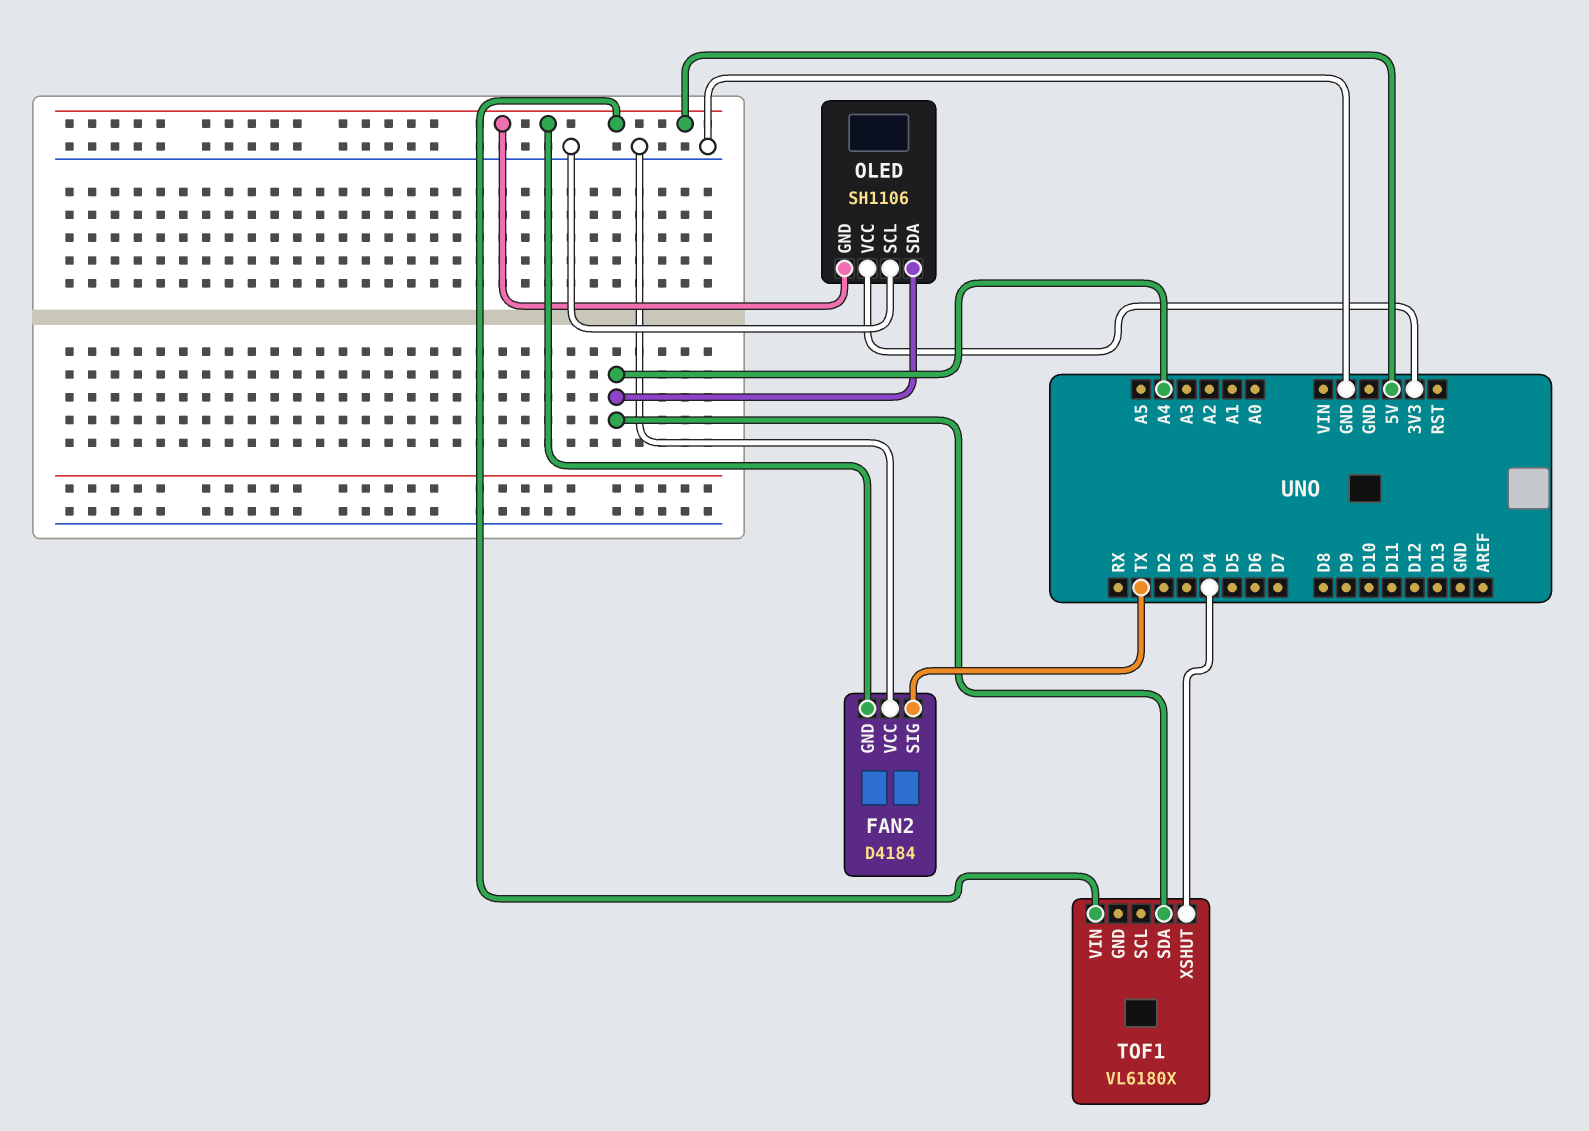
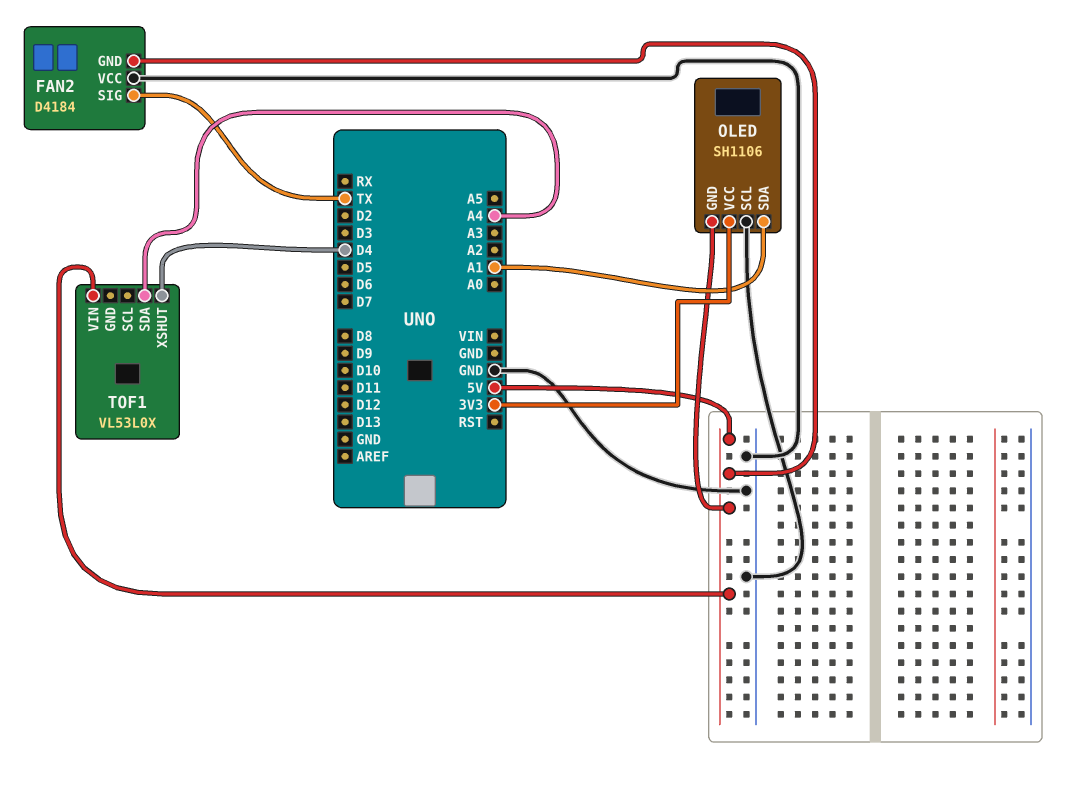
OLED pin SDA: A4 -> A1
TOF1: VL6180X -> VL53L0X

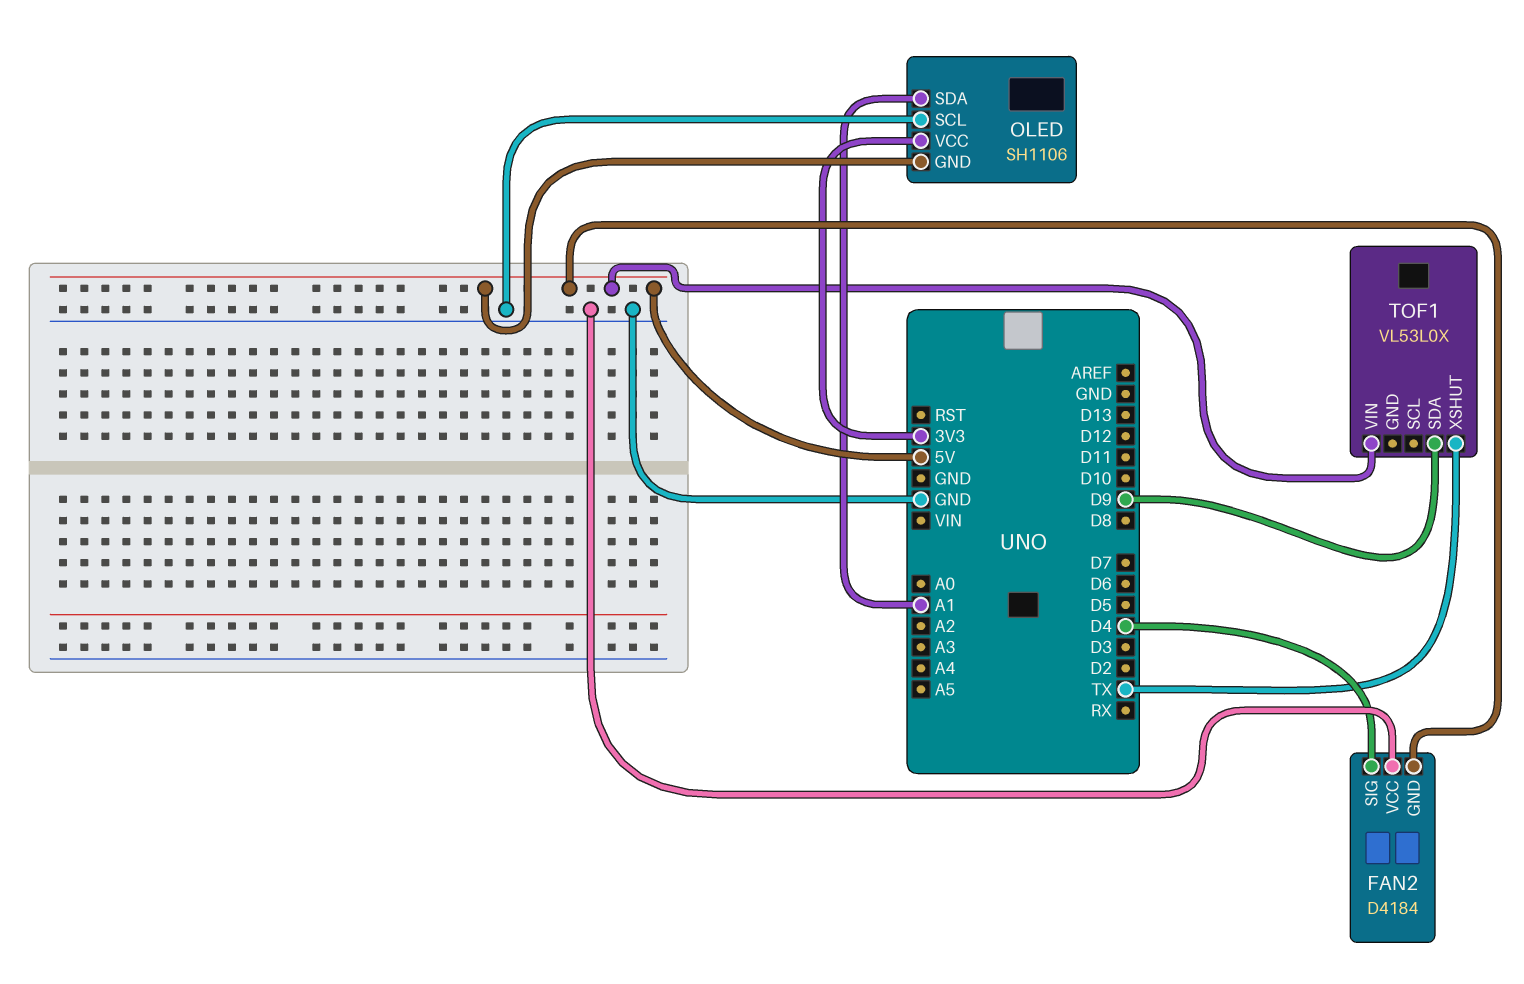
FAN2 pin SIG: TX -> D4
TOF1 pin SDA: A4 -> D9
TOF1 pin XSHUT: D4 -> TX

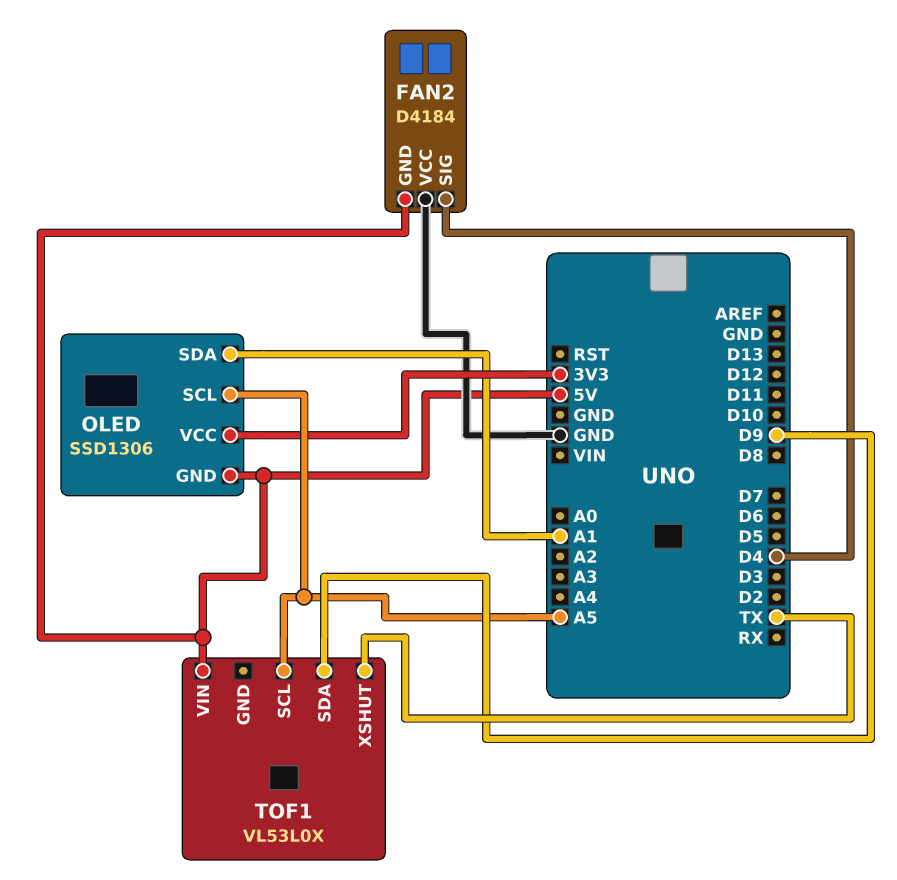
OLED: SH1106 -> SSD1306
OLED pin SCL: GND -> A5
TOF1 pin SCL: none -> A5

